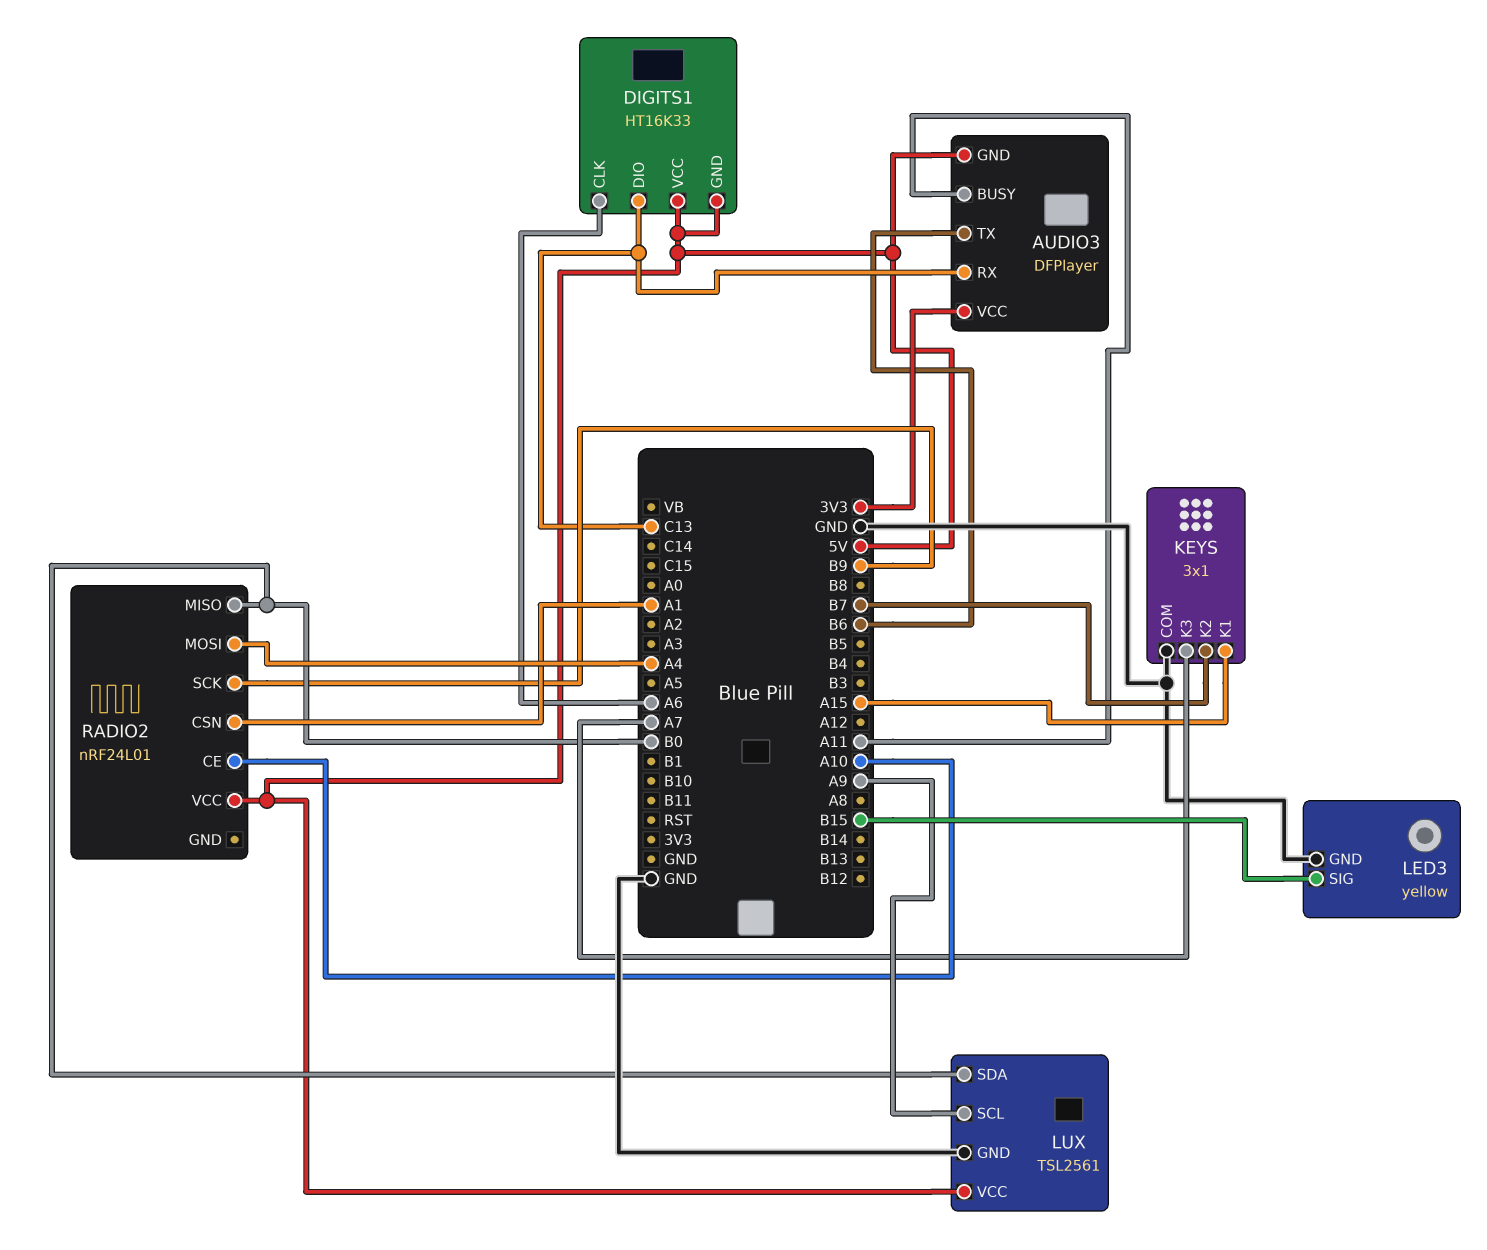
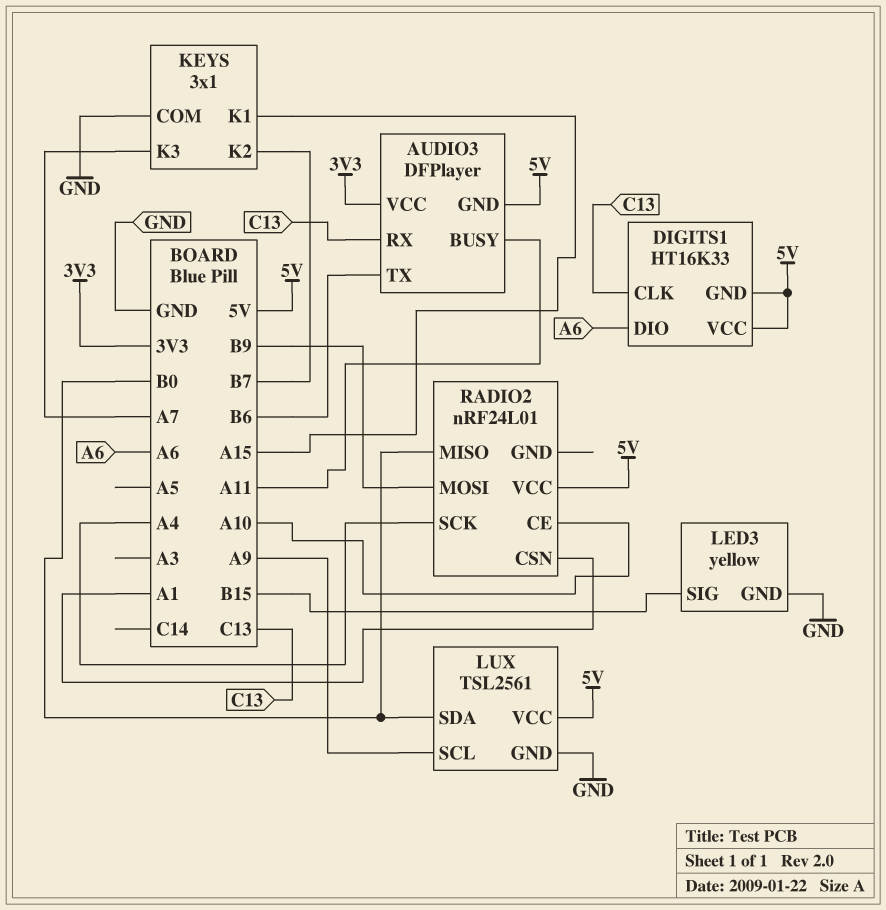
DIGITS1 pin CLK: A6 -> C13
DIGITS1 pin DIO: C13 -> A6
RADIO2 pin MOSI: A4 -> B9
RADIO2 pin SCK: B9 -> A4

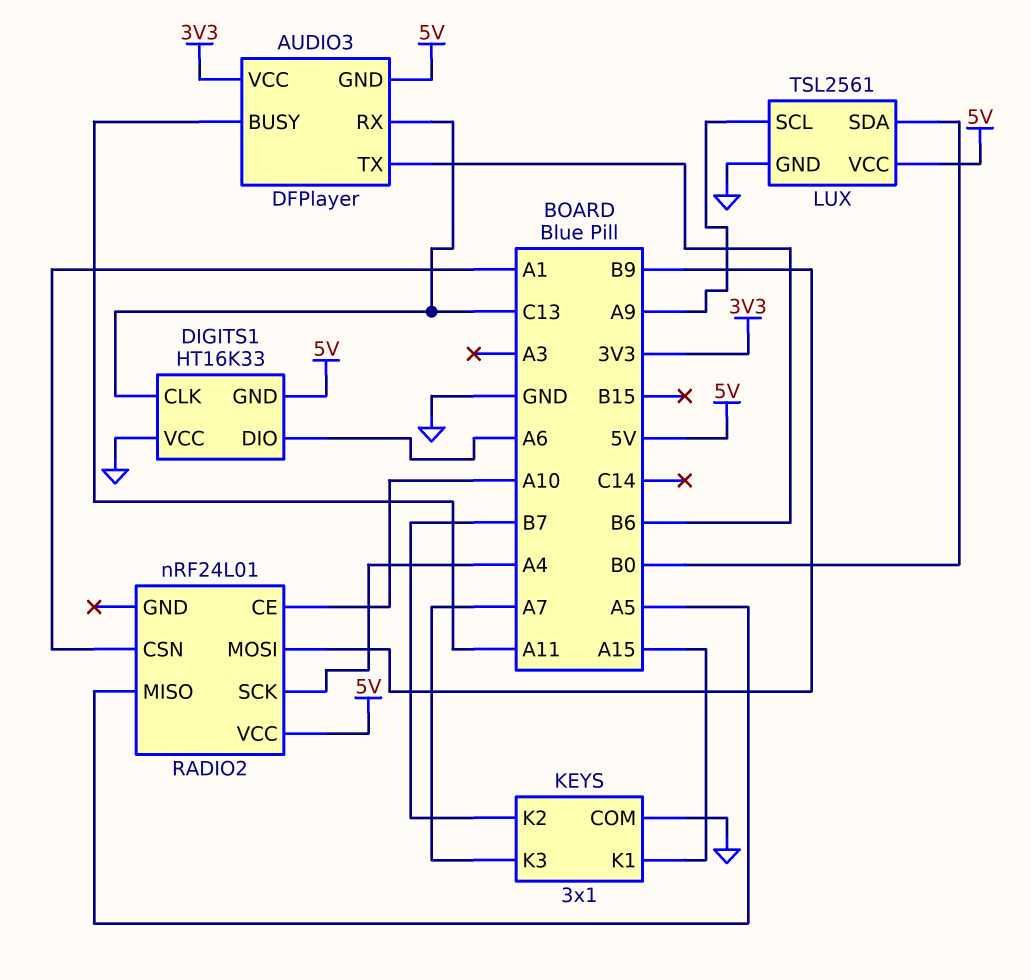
DIGITS1 pin VCC: 5V -> GND
LED3: yellow -> none
LED3 pin GND: GND -> none
LED3 pin SIG: B15 -> none
RADIO2 pin MISO: B0 -> A5

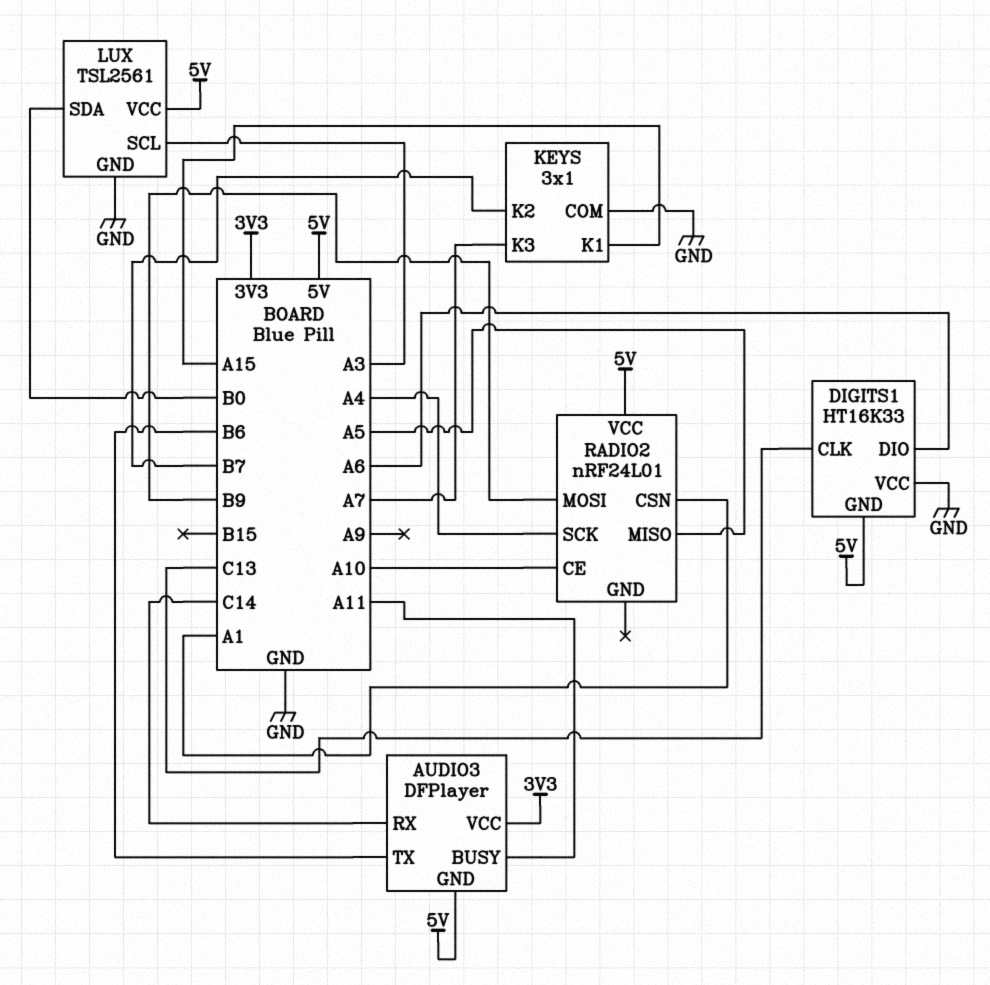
AUDIO3 pin RX: C13 -> C14
LUX pin SCL: A9 -> A3

